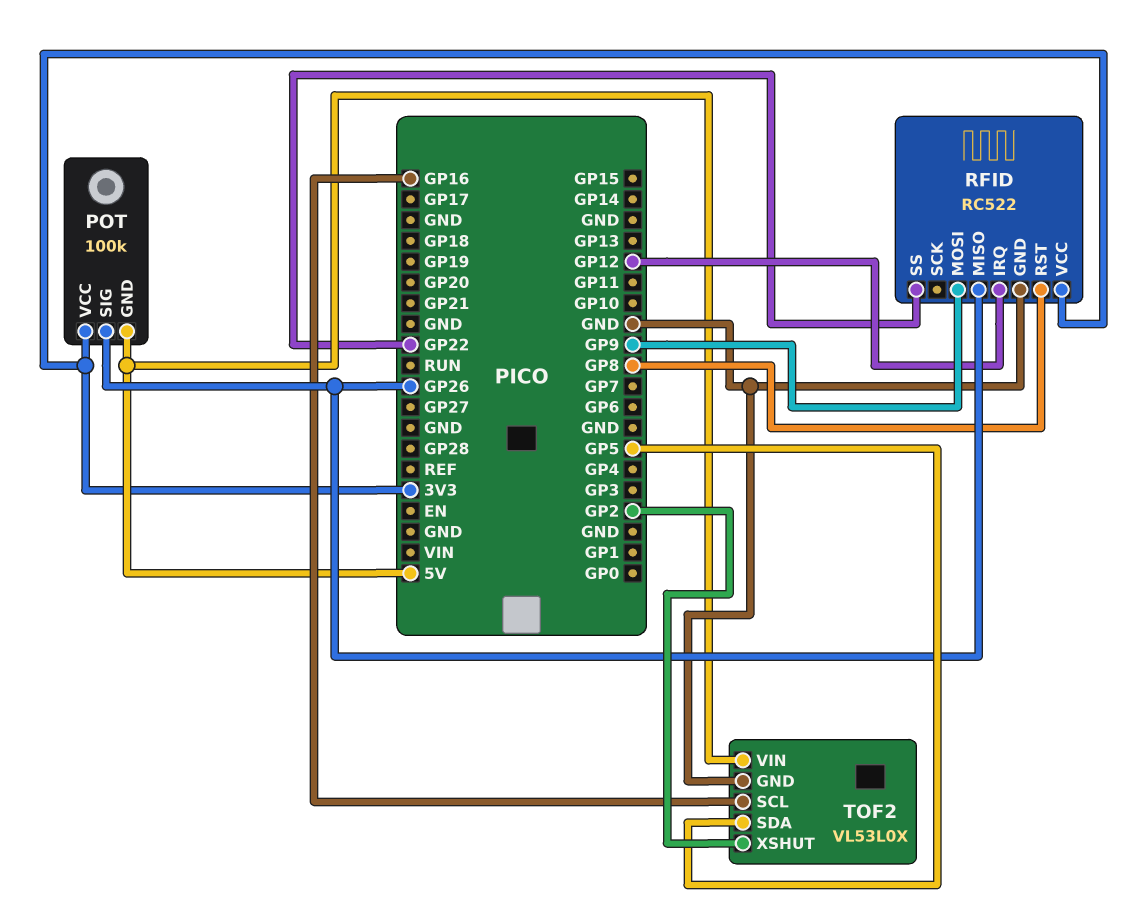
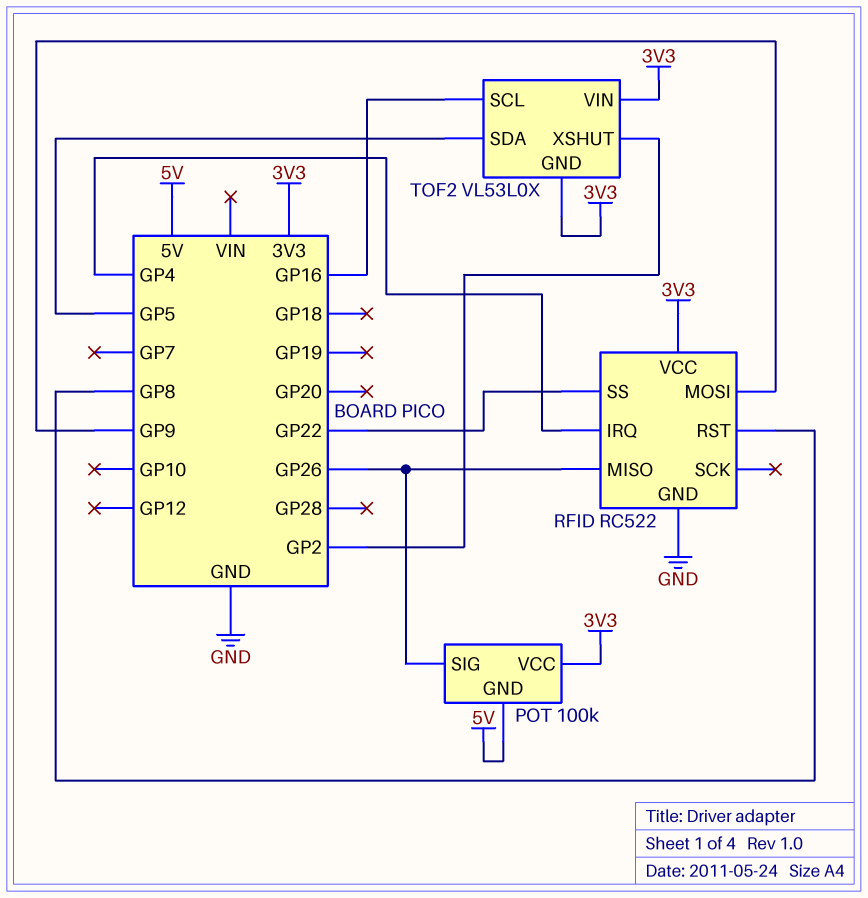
RFID pin IRQ: GP12 -> GP4
TOF2 pin GND: GND -> 3V3
TOF2 pin VIN: 5V -> 3V3

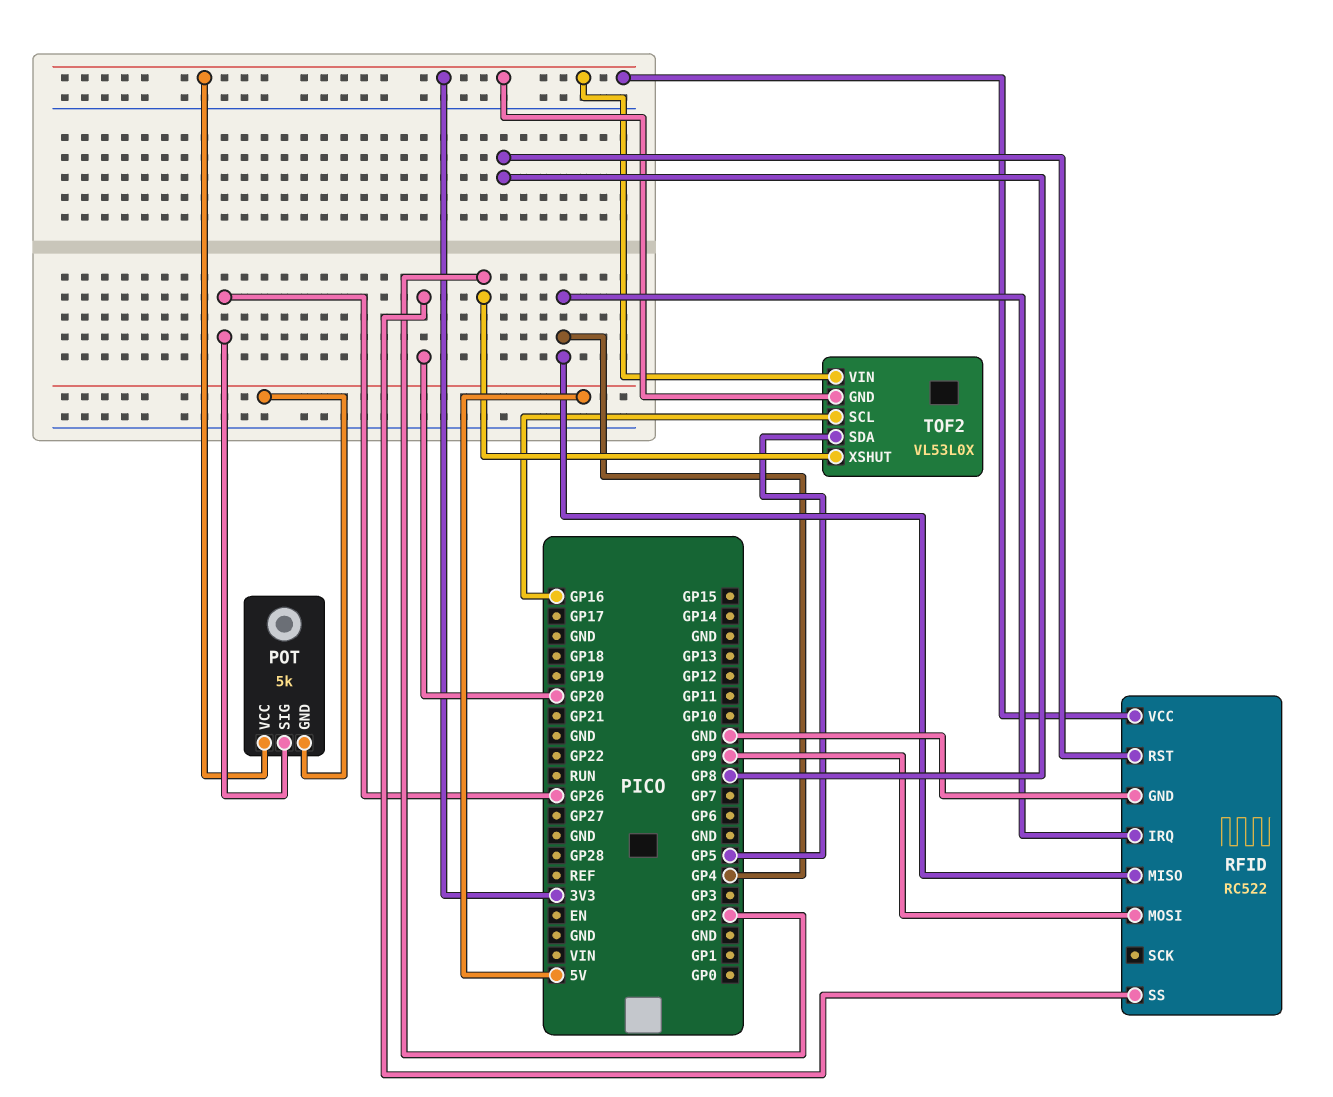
POT: 100k -> 5k
RFID pin MISO: GP26 -> GP4
RFID pin SS: GP22 -> GP20

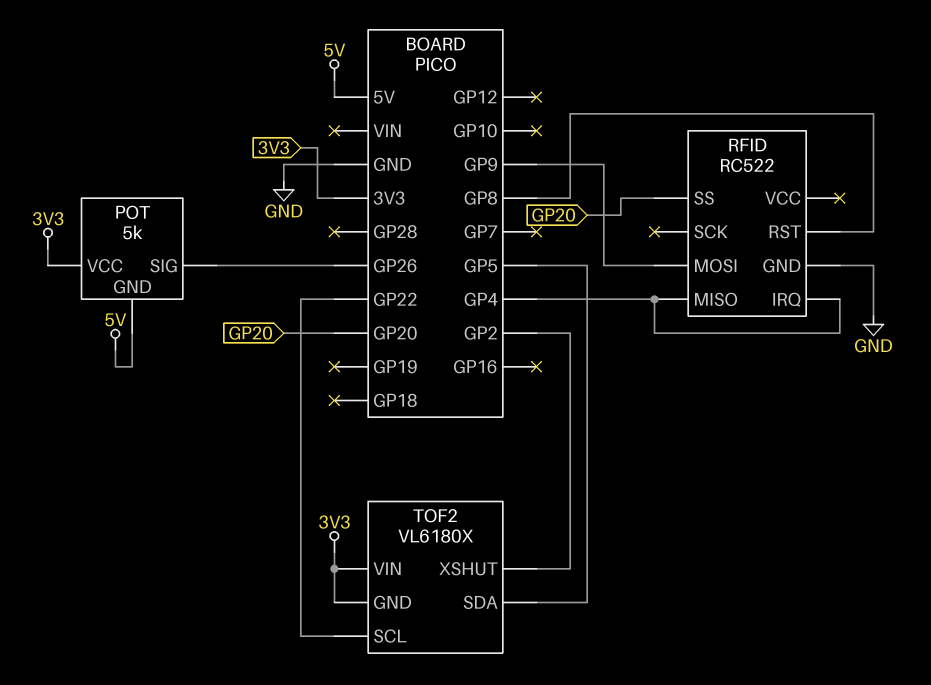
RFID pin VCC: 3V3 -> none
TOF2: VL53L0X -> VL6180X
TOF2 pin SCL: GP16 -> GP22

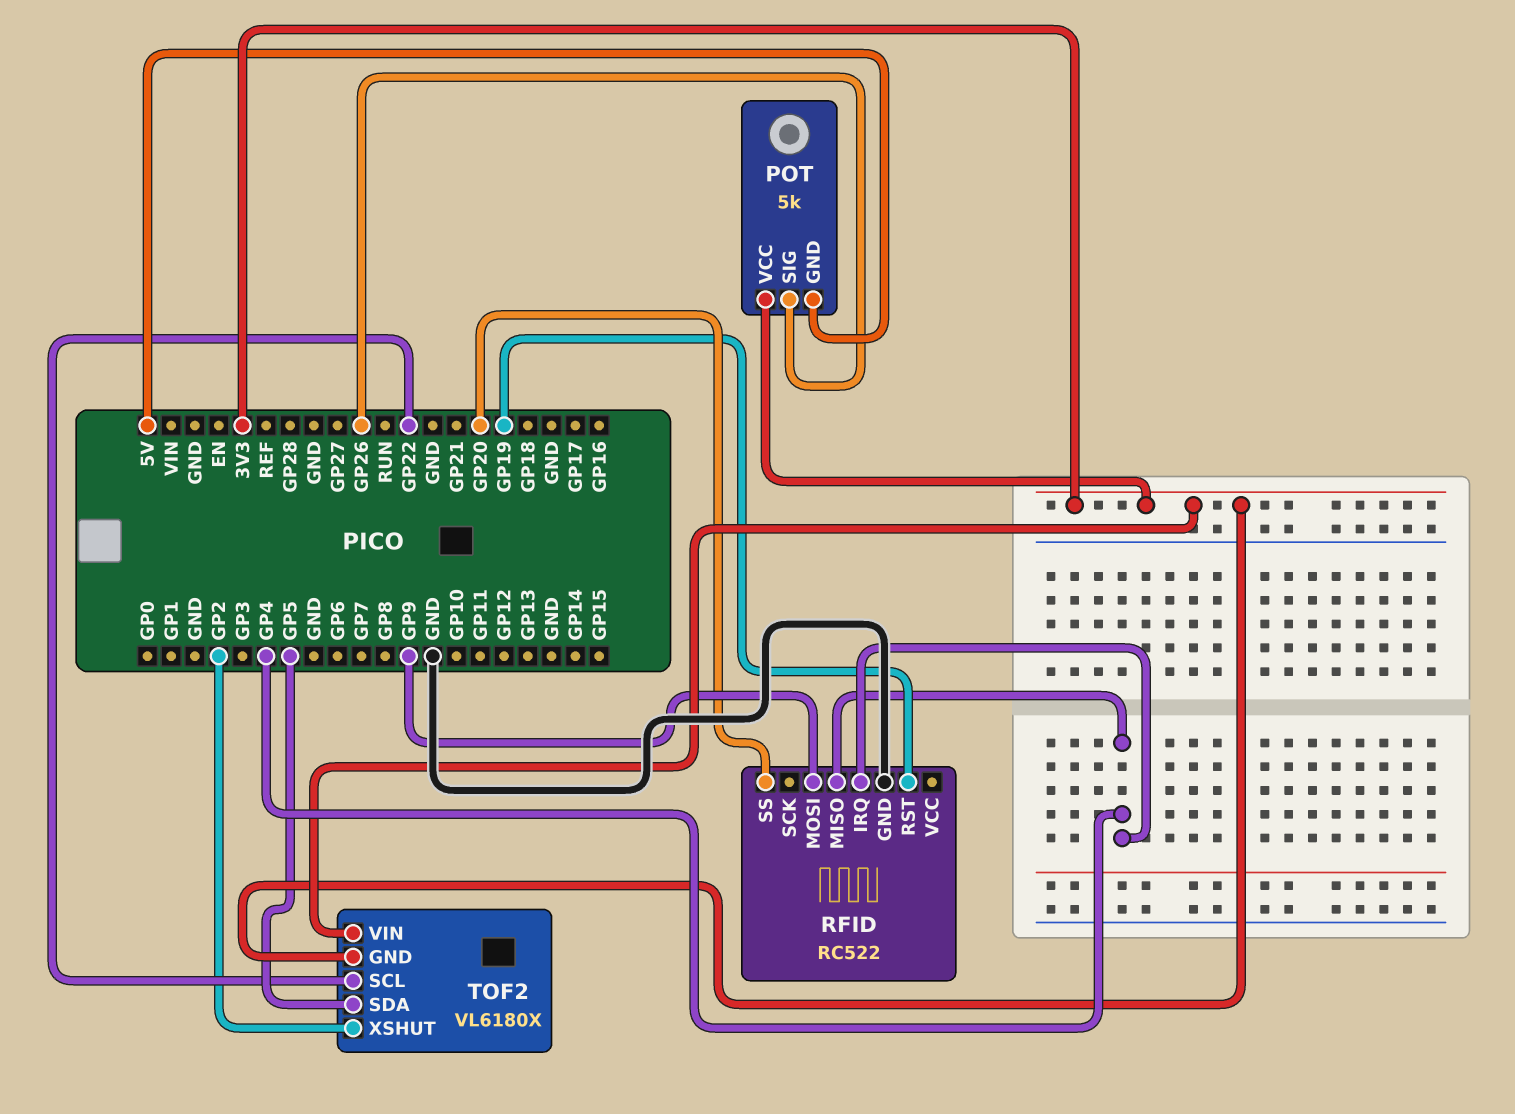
RFID pin RST: GP8 -> GP19

